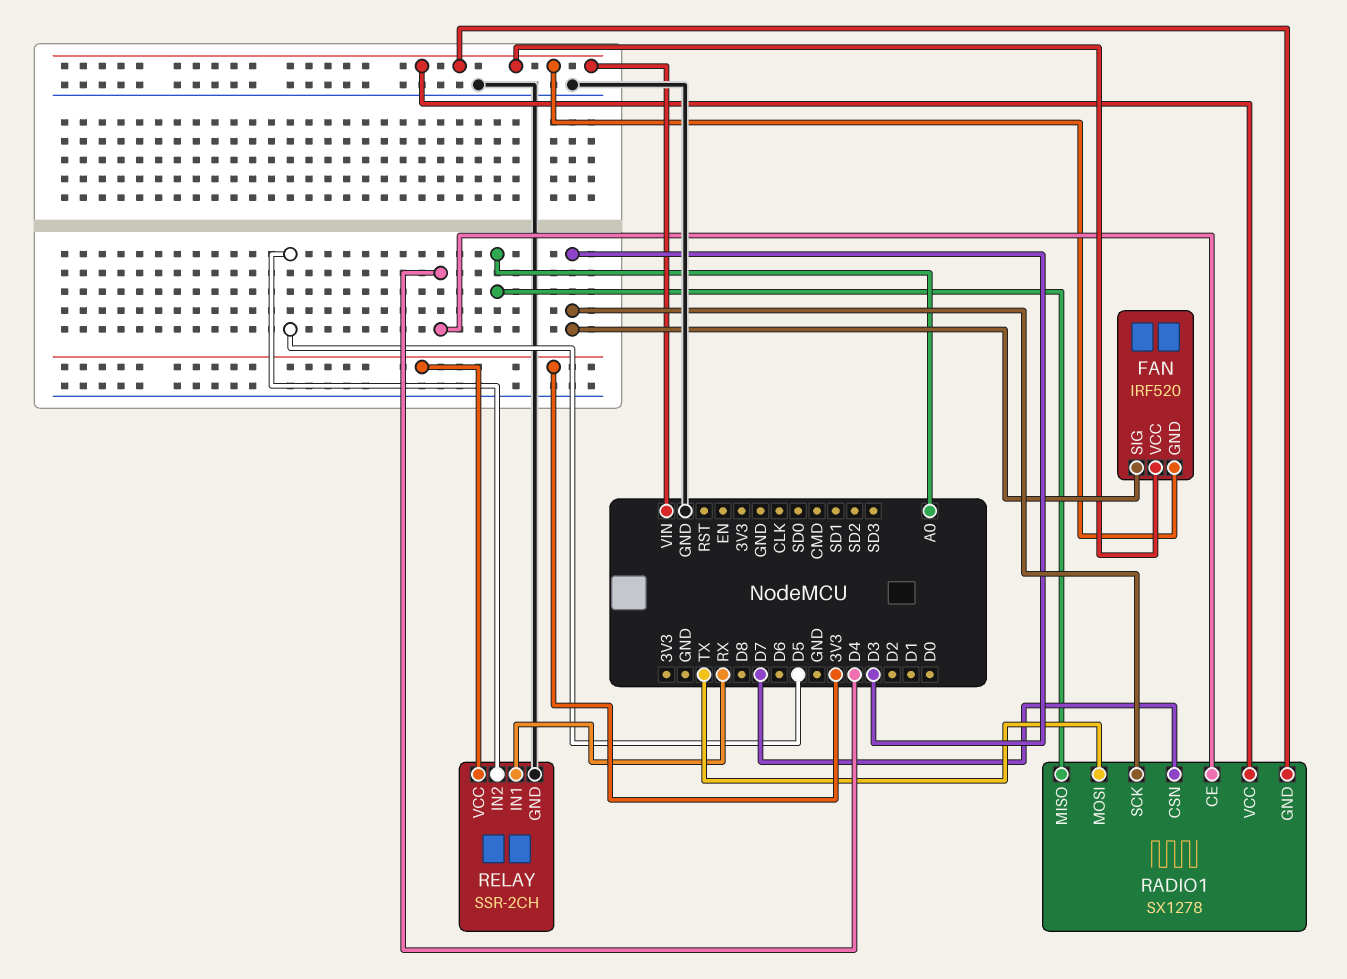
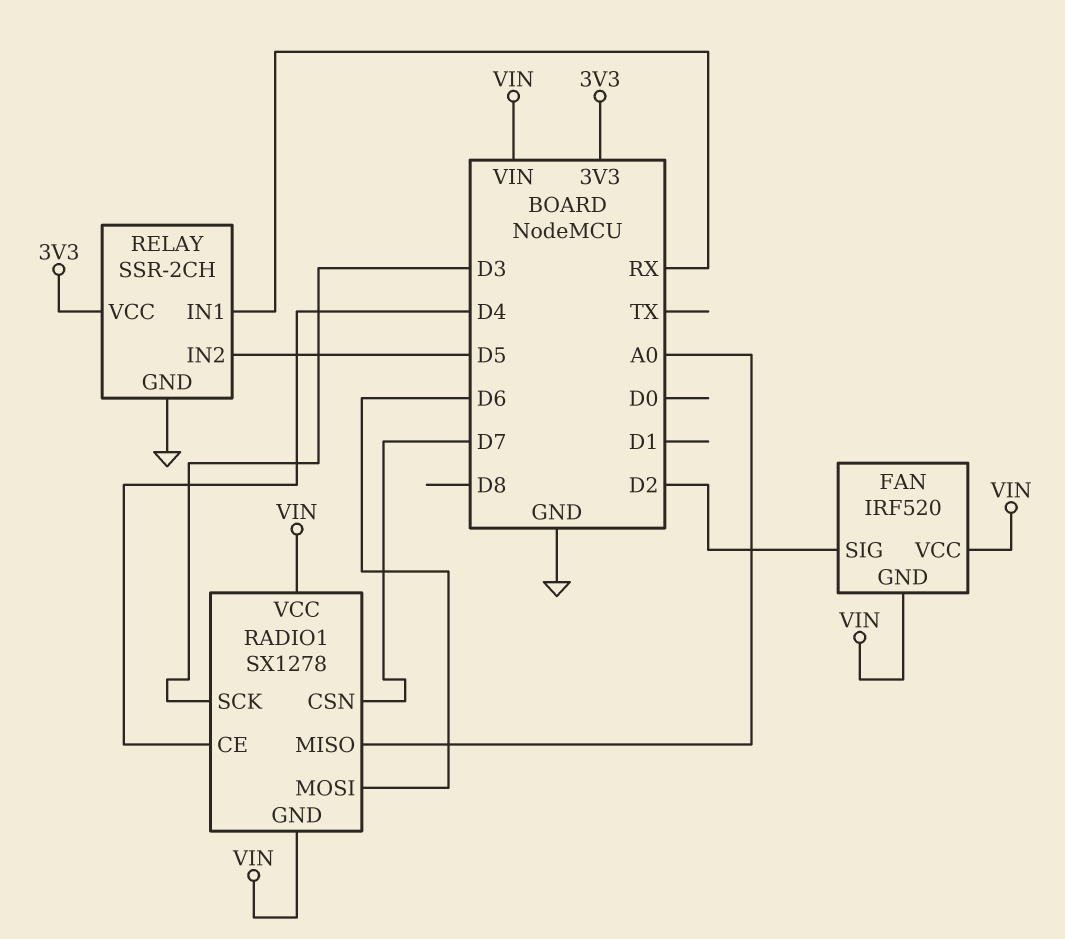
FAN pin SIG: D3 -> D2
RADIO1 pin MOSI: TX -> D6

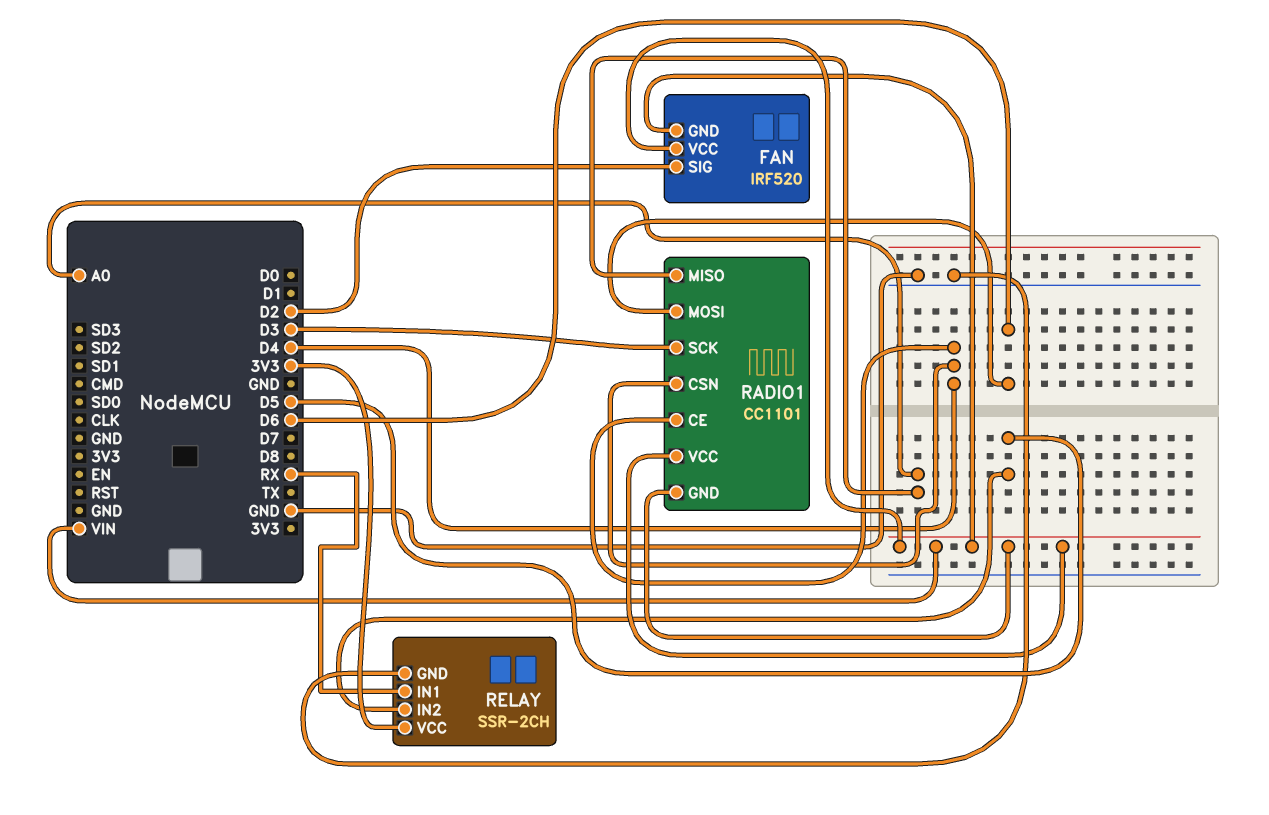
RADIO1: SX1278 -> CC1101
RADIO1 pin CSN: D7 -> D4

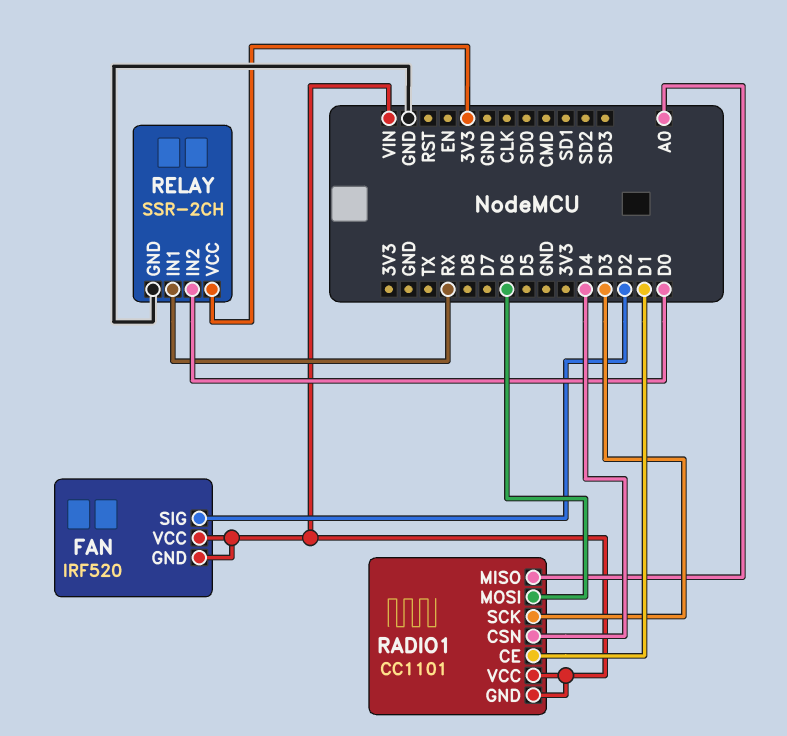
RADIO1 pin CE: D4 -> D1
RELAY pin IN2: D5 -> D0

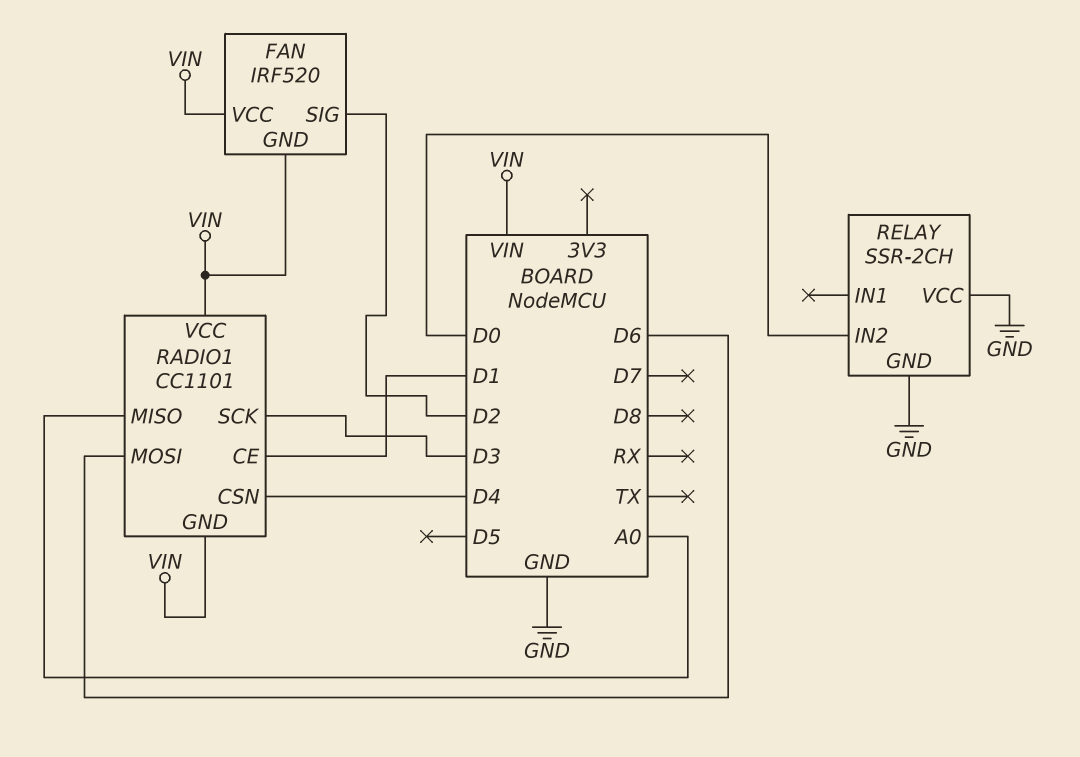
RELAY pin IN1: RX -> none
RELAY pin VCC: 3V3 -> GND

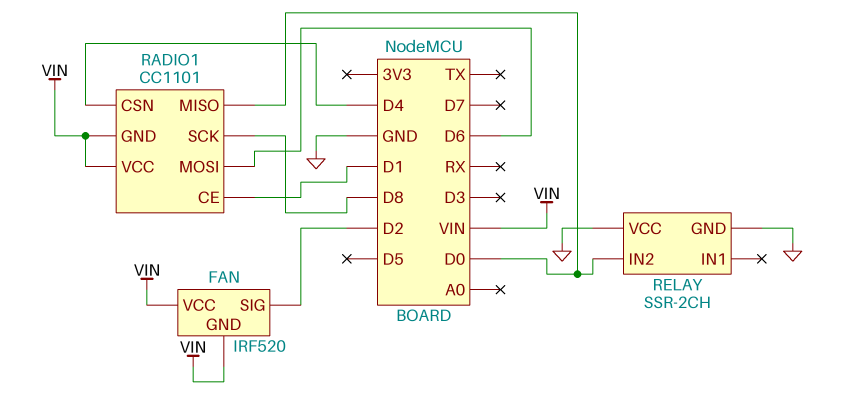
RADIO1 pin MISO: A0 -> D0
RADIO1 pin SCK: D3 -> D8

